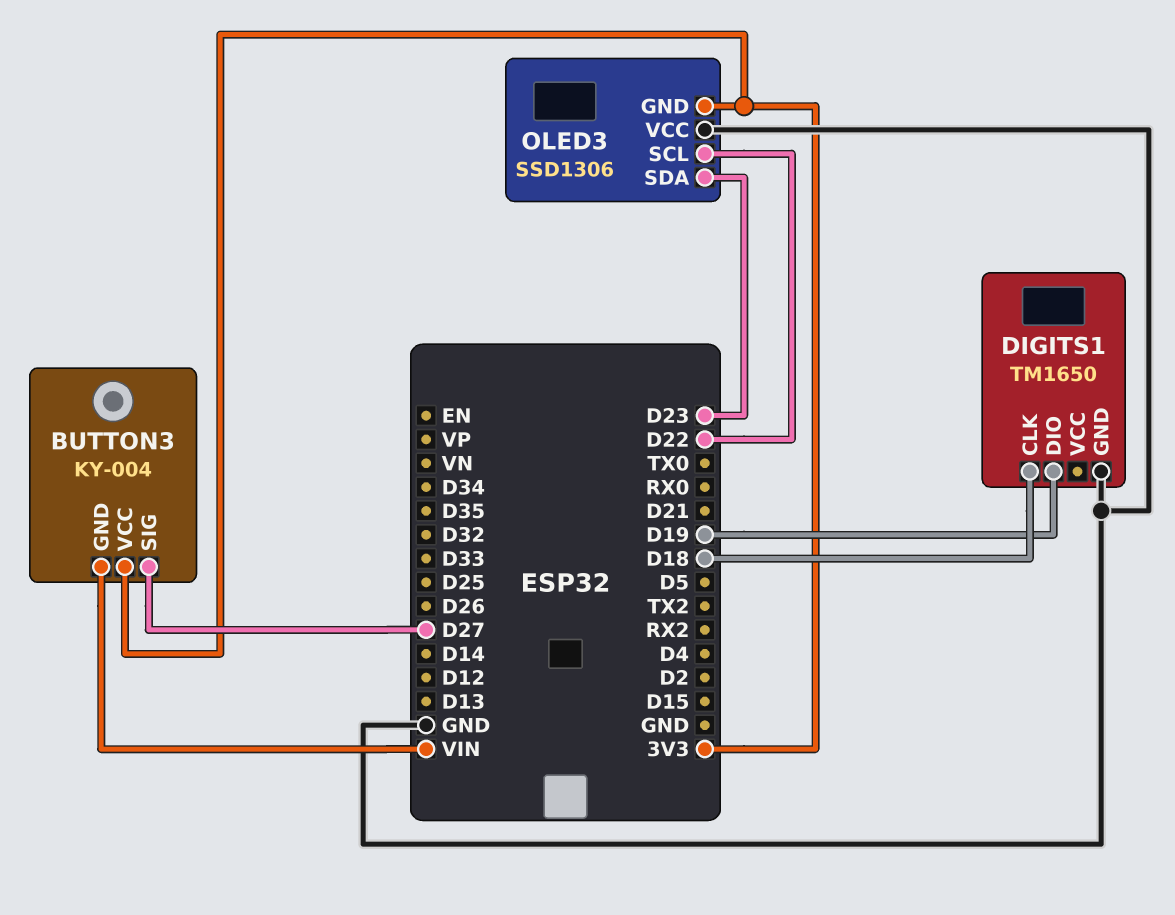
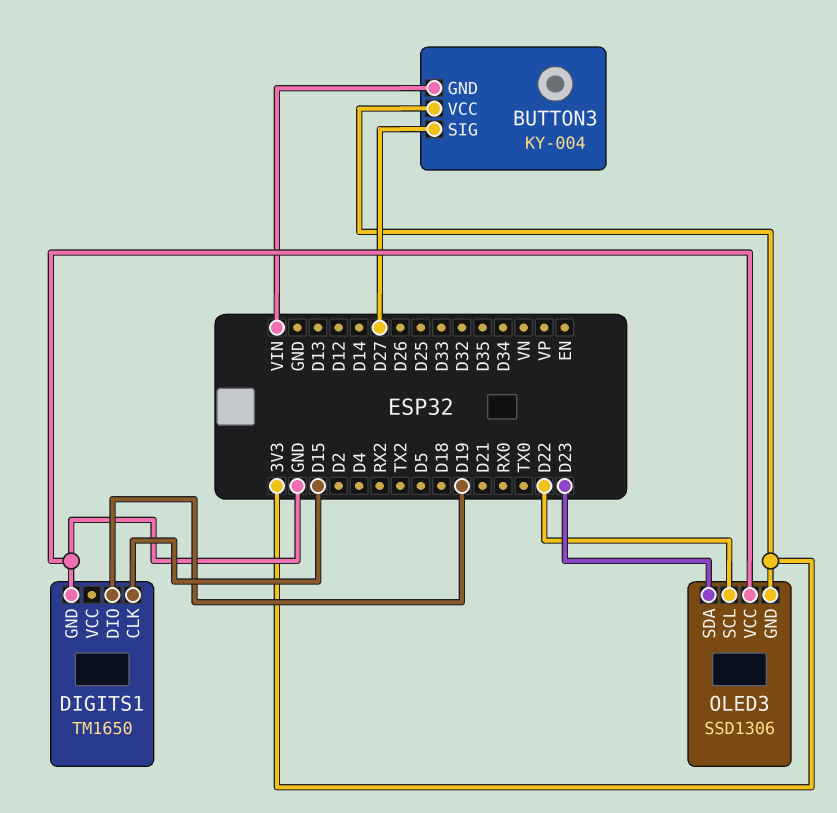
DIGITS1 pin CLK: D18 -> D15

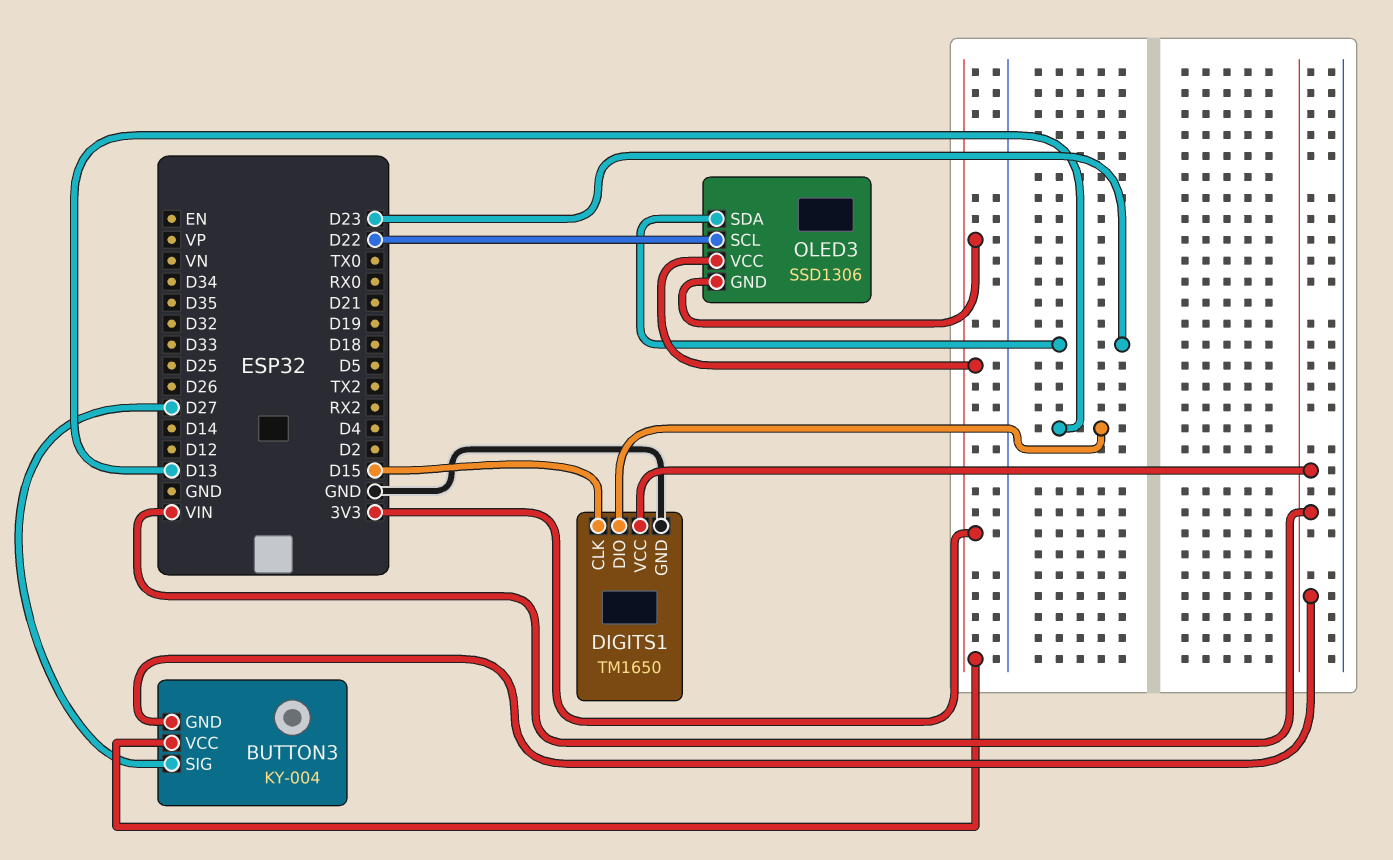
DIGITS1 pin DIO: D19 -> D13
DIGITS1 pin VCC: none -> VIN
OLED3 pin VCC: GND -> 3V3

